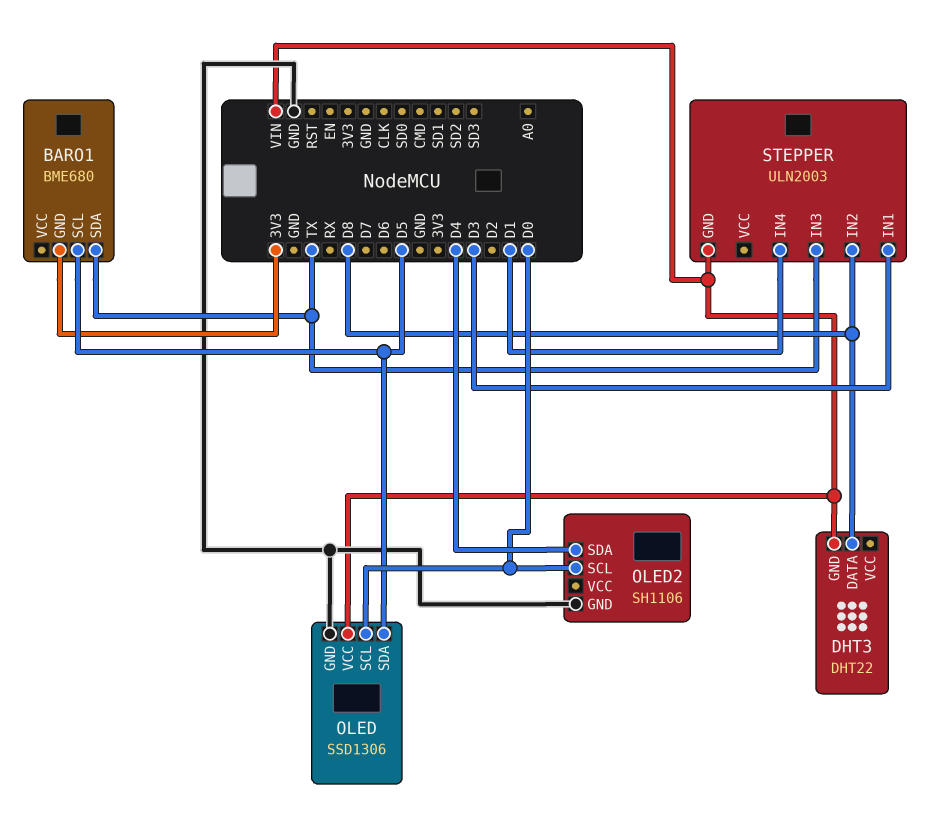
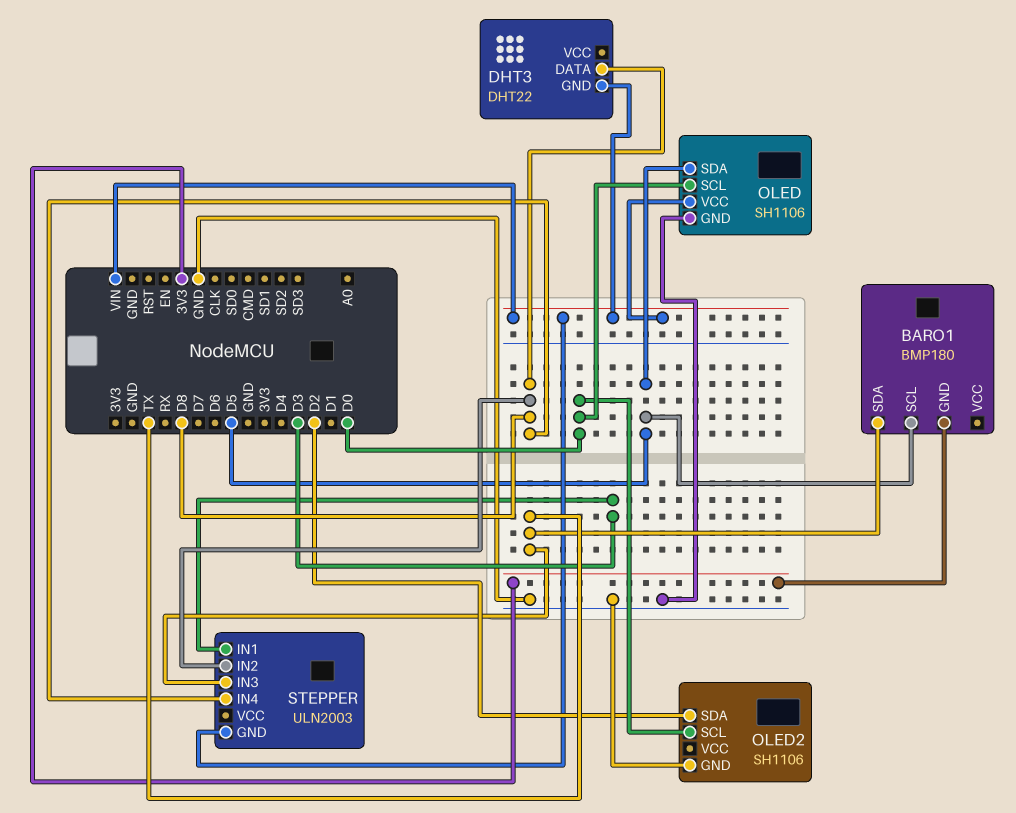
BARO1: BME680 -> BMP180
OLED: SSD1306 -> SH1106
OLED2 pin SDA: D4 -> D2
STEPPER pin IN4: D1 -> D8

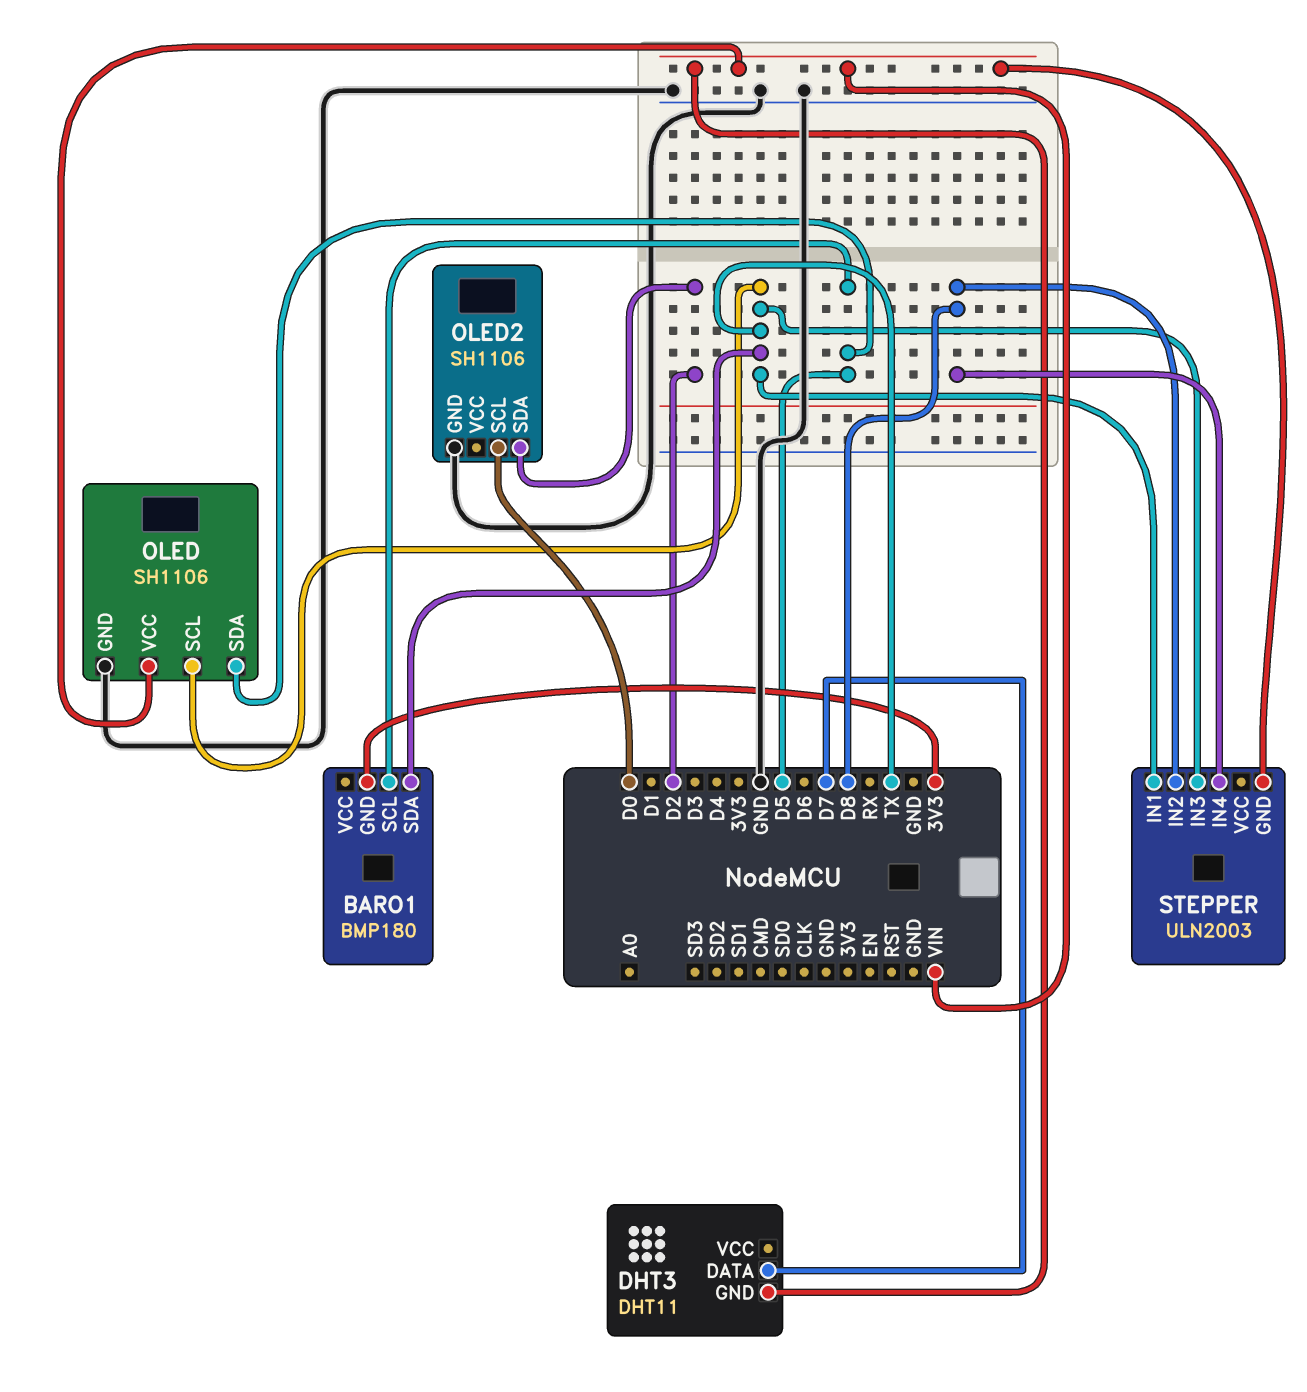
DHT3: DHT22 -> DHT11
DHT3 pin DATA: D8 -> D7
OLED pin SCL: D0 -> TX
STEPPER pin IN1: D3 -> TX

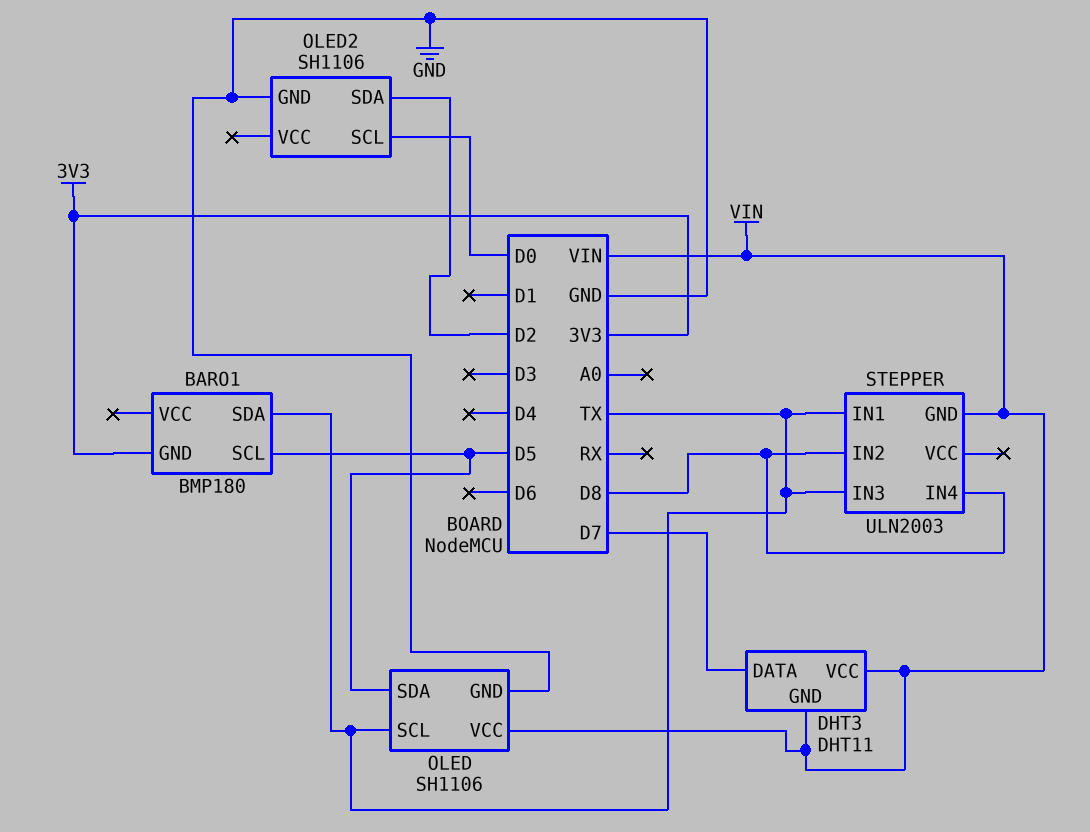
DHT3 pin VCC: none -> VIN

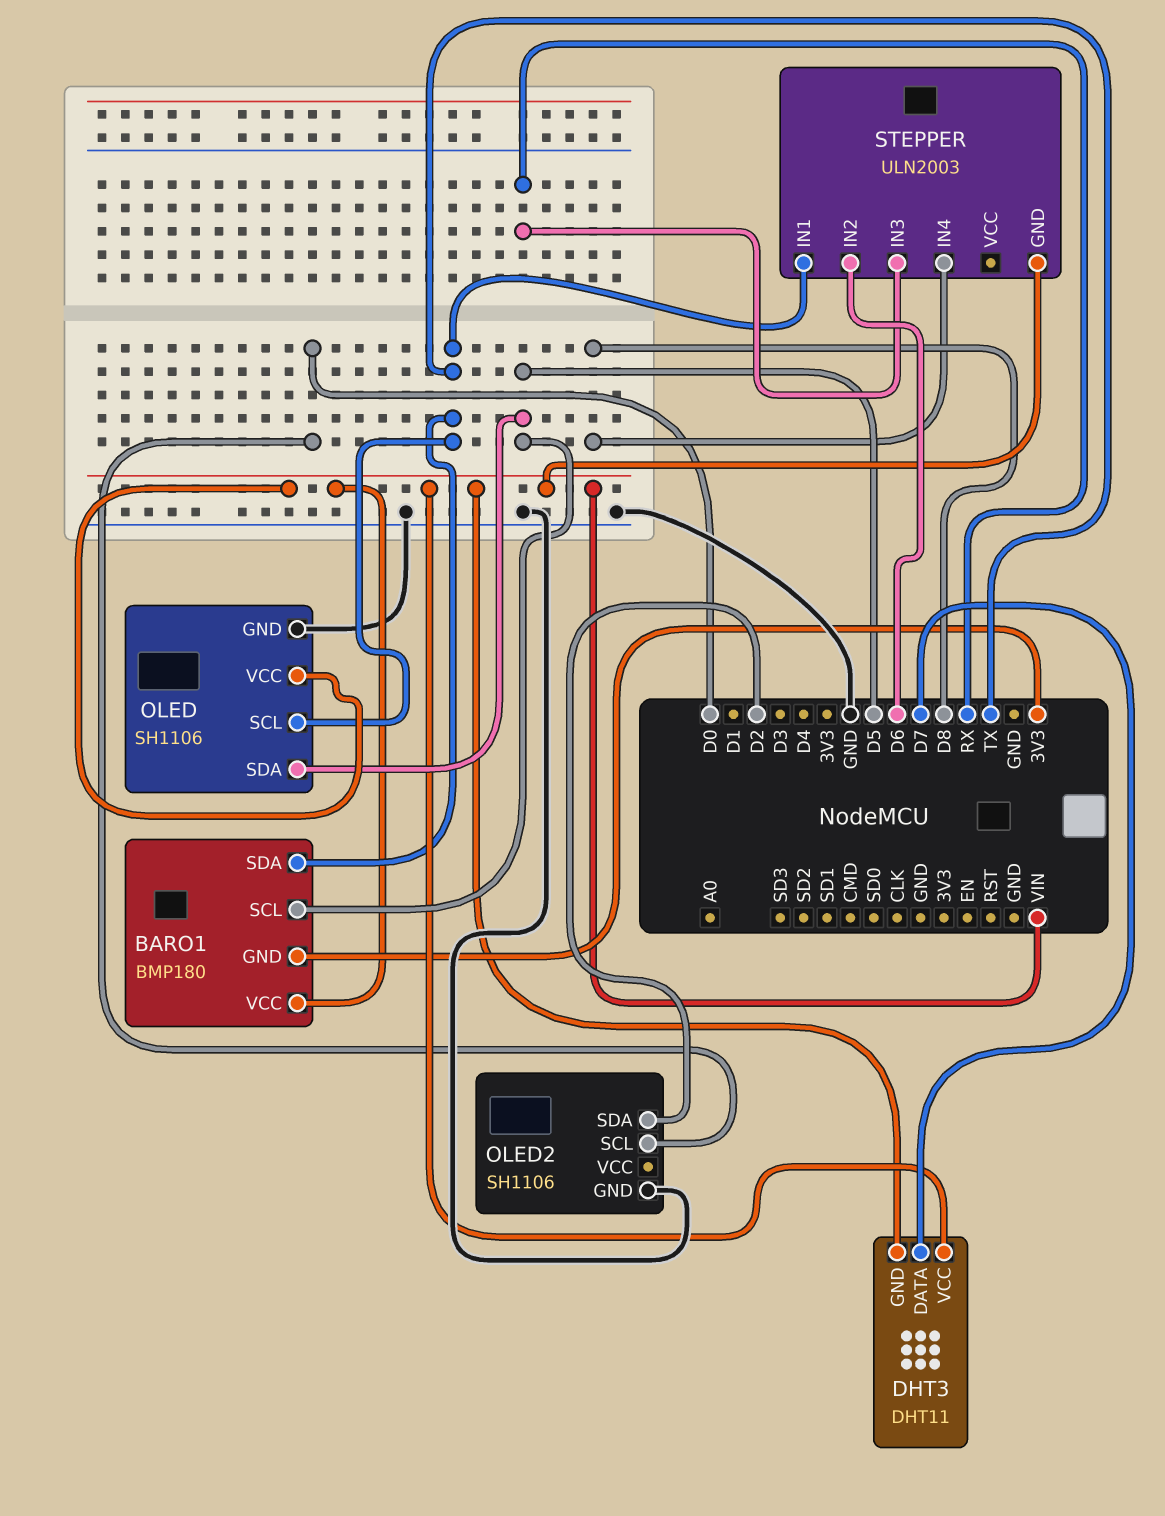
BARO1 pin VCC: none -> VIN
STEPPER pin IN2: D8 -> D6
STEPPER pin IN3: TX -> RX

